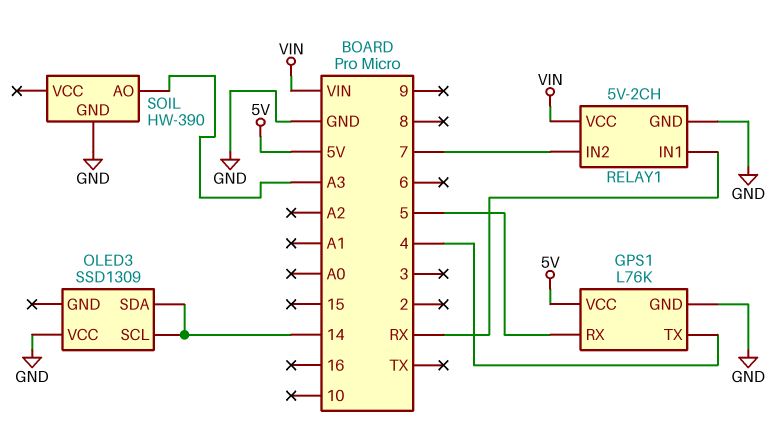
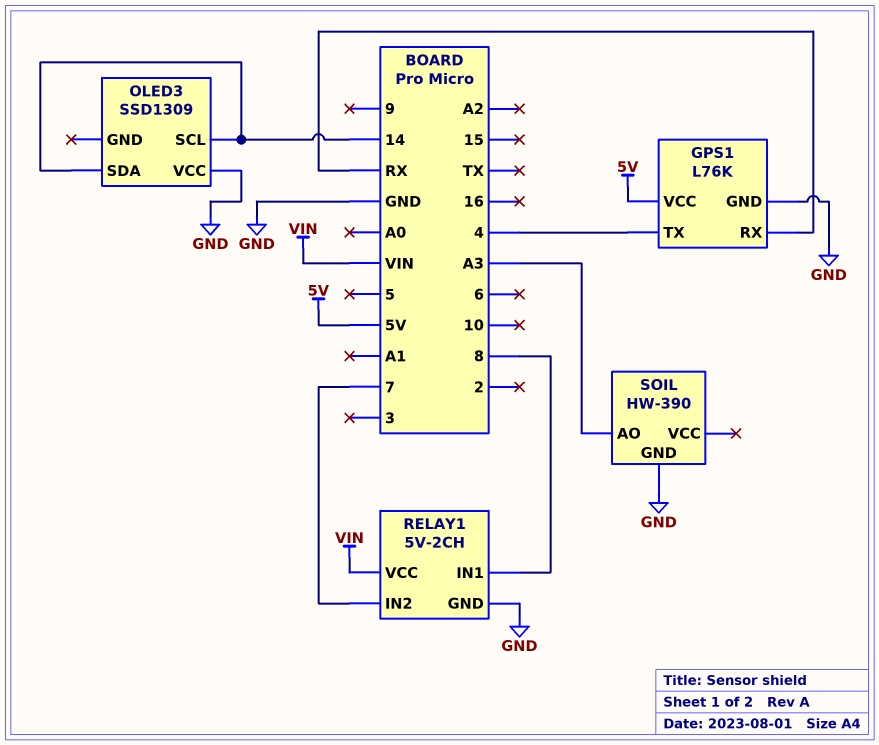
GPS1 pin RX: 5 -> RX
RELAY1 pin IN1: RX -> 8

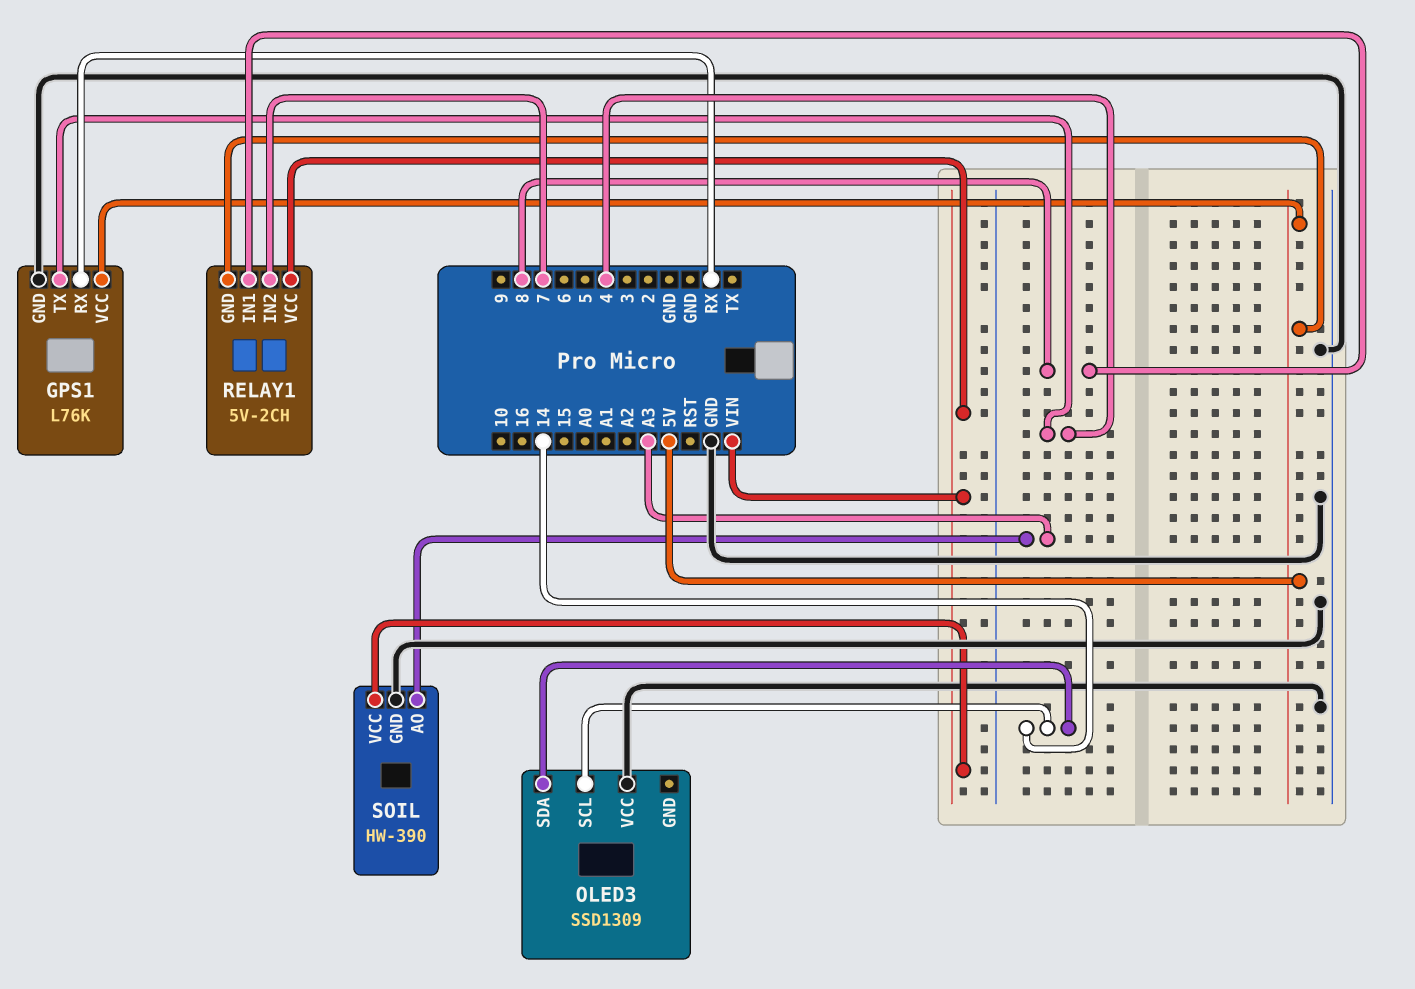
RELAY1 pin GND: GND -> 5V
SOIL pin VCC: none -> VIN

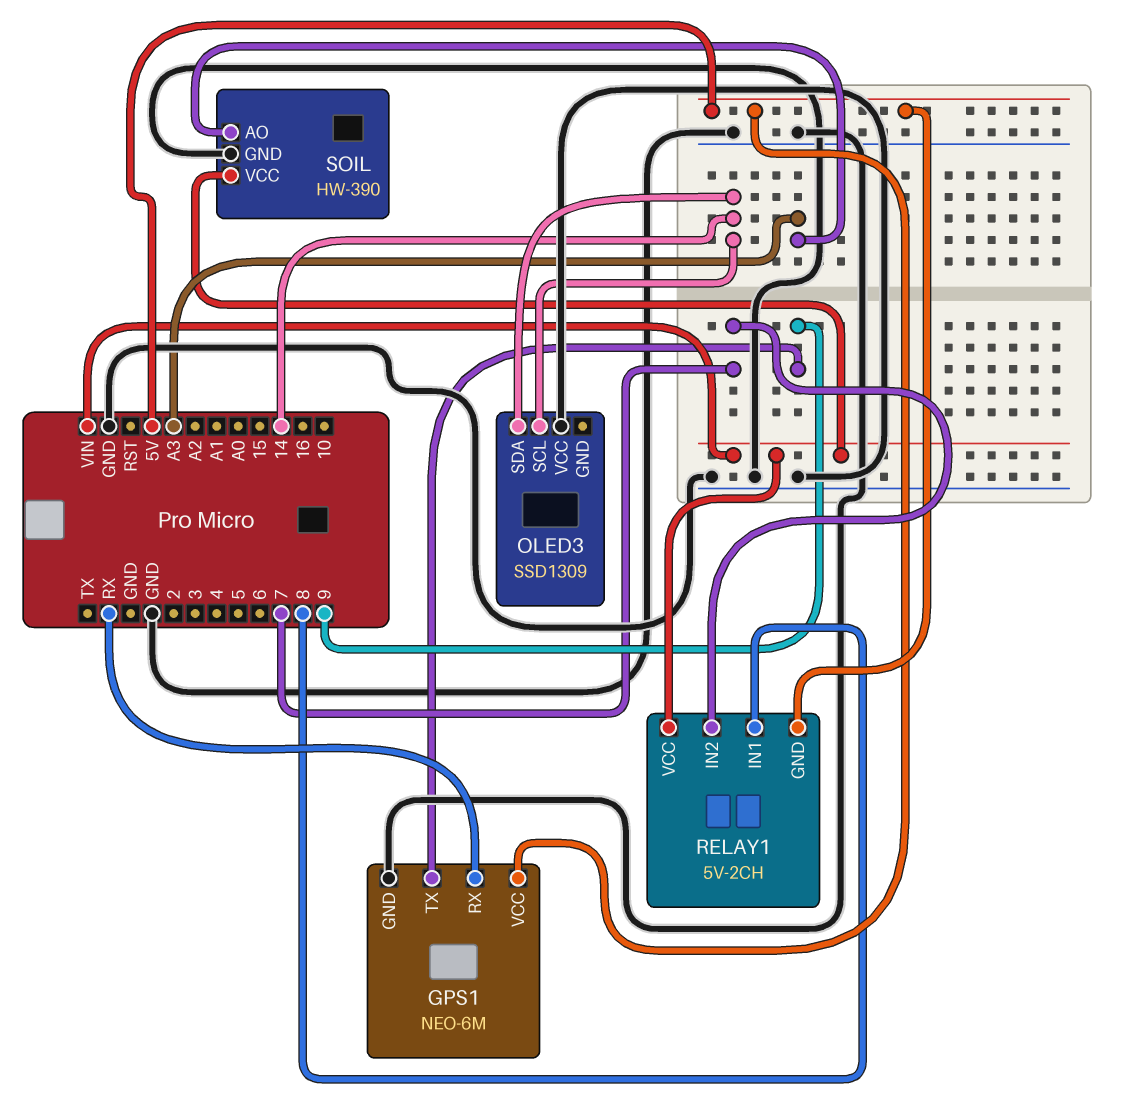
GPS1: L76K -> NEO-6M
GPS1 pin TX: 4 -> 9

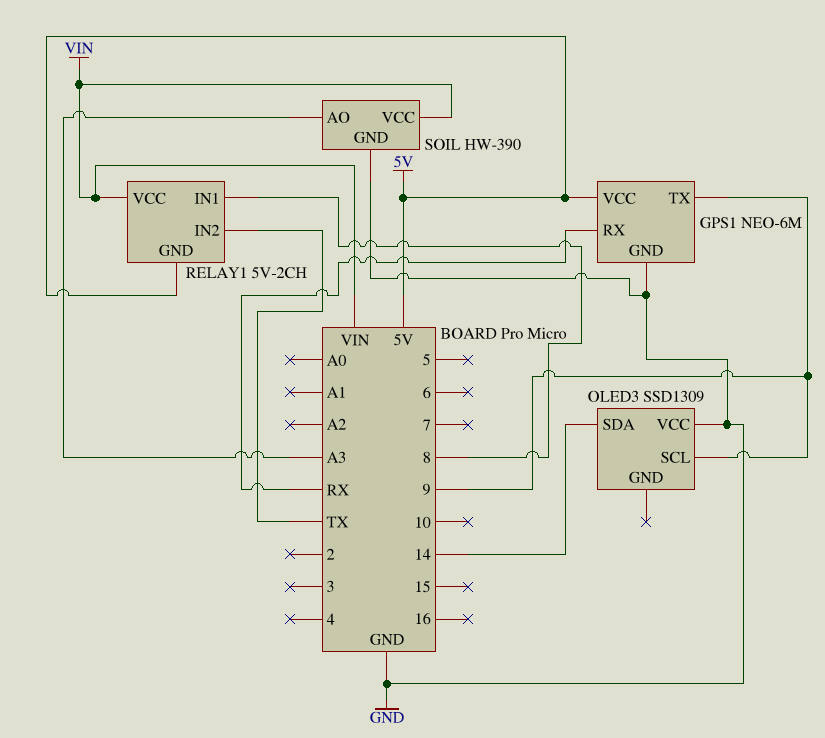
OLED3 pin SCL: 14 -> 9
RELAY1 pin IN2: 7 -> TX

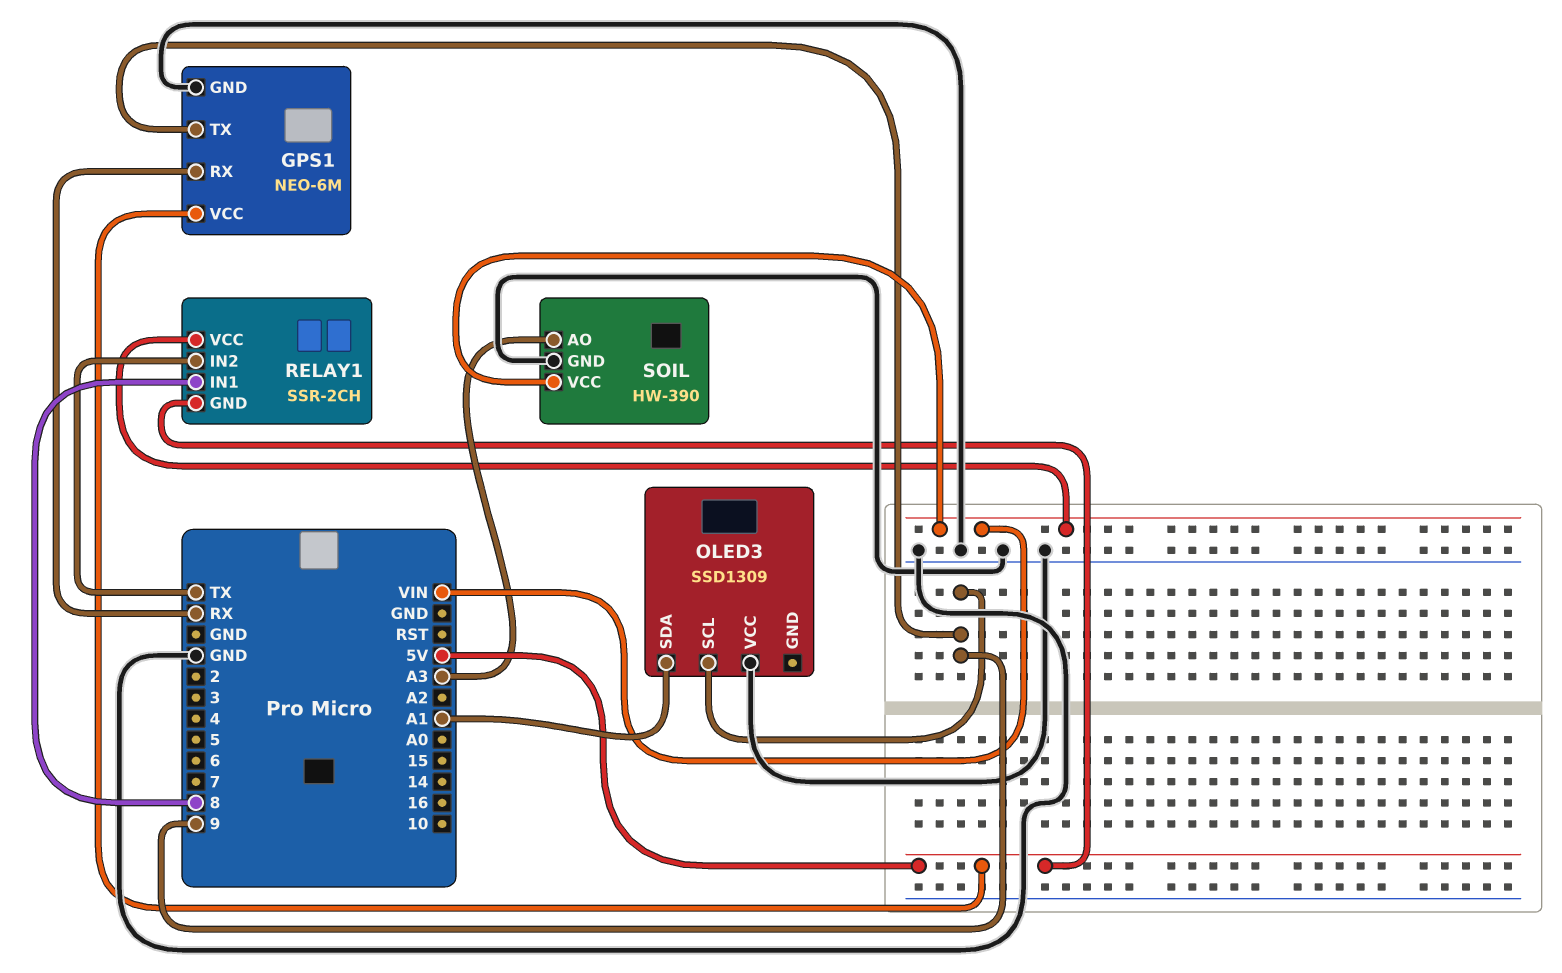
OLED3 pin SDA: 14 -> A1
RELAY1: 5V-2CH -> SSR-2CH

